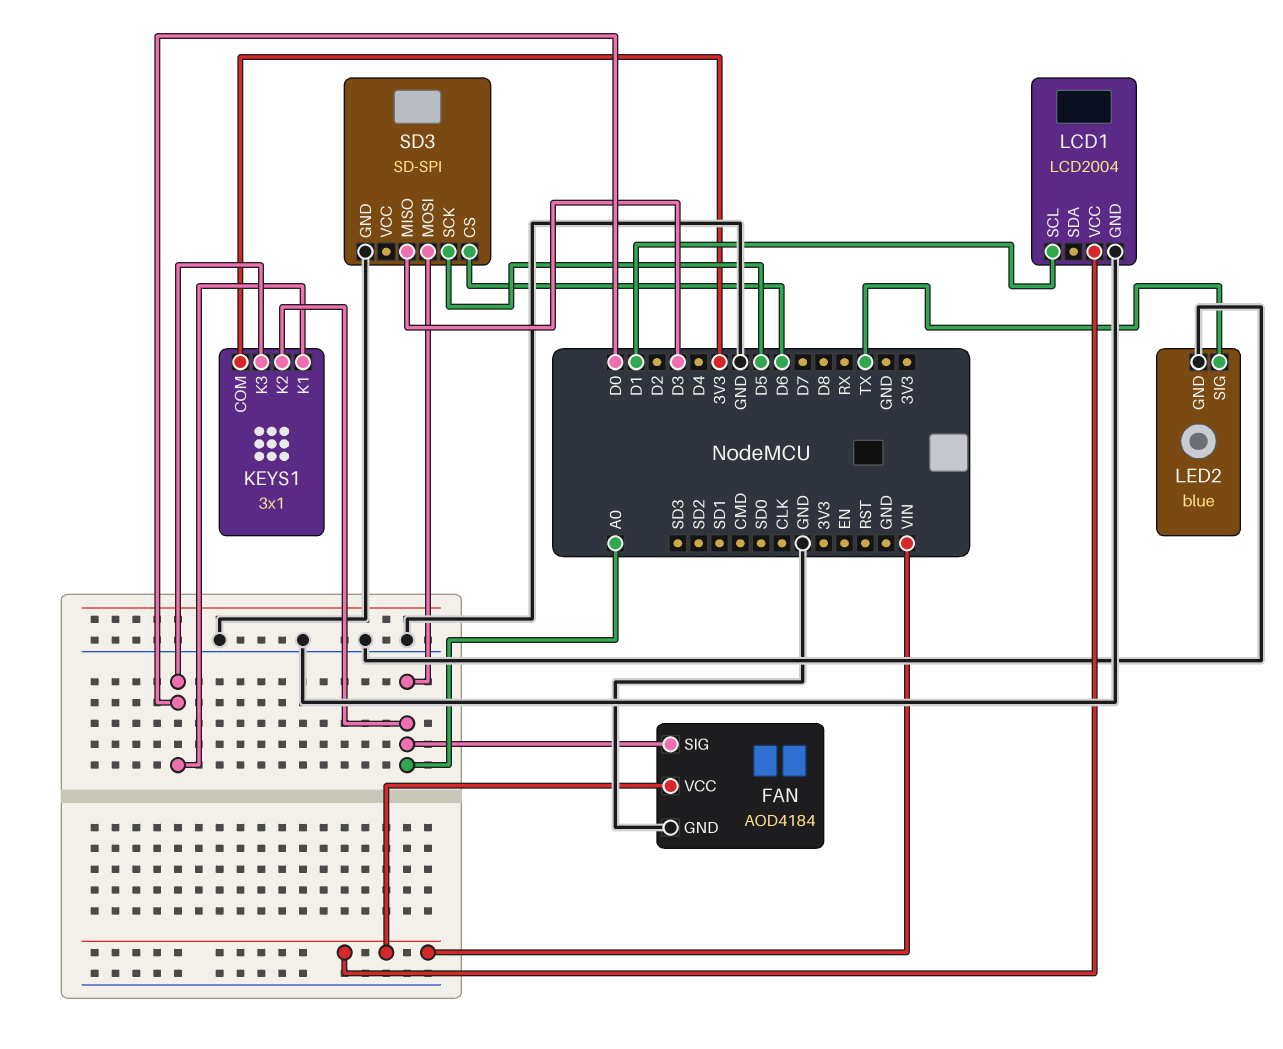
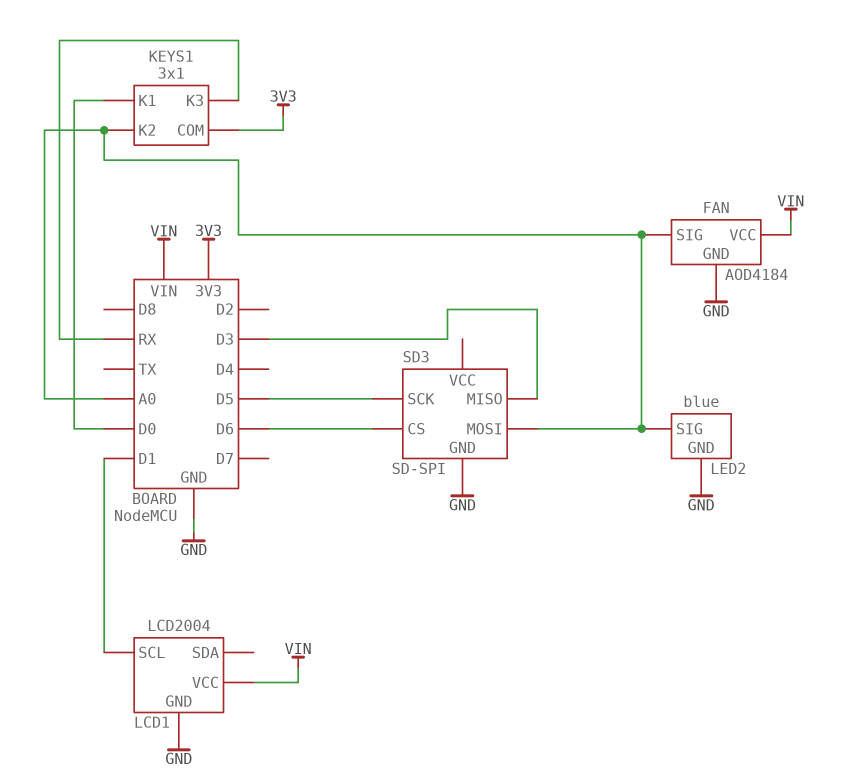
KEYS1 pin K3: D0 -> RX
LED2 pin SIG: TX -> A0

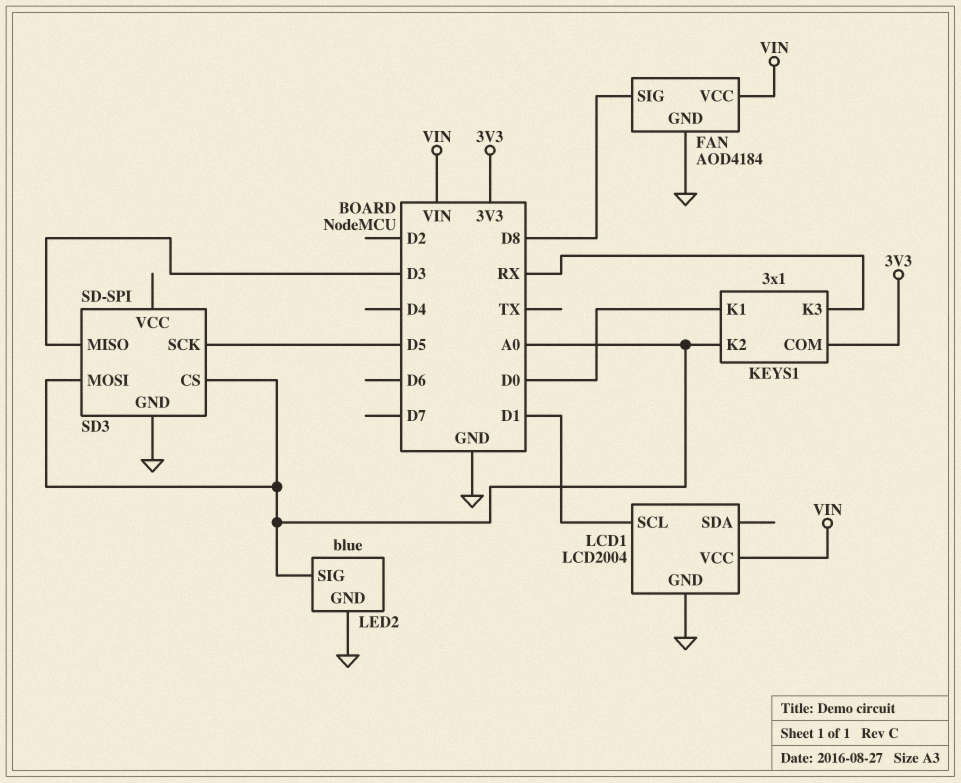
FAN pin SIG: A0 -> D8
SD3 pin CS: D6 -> A0

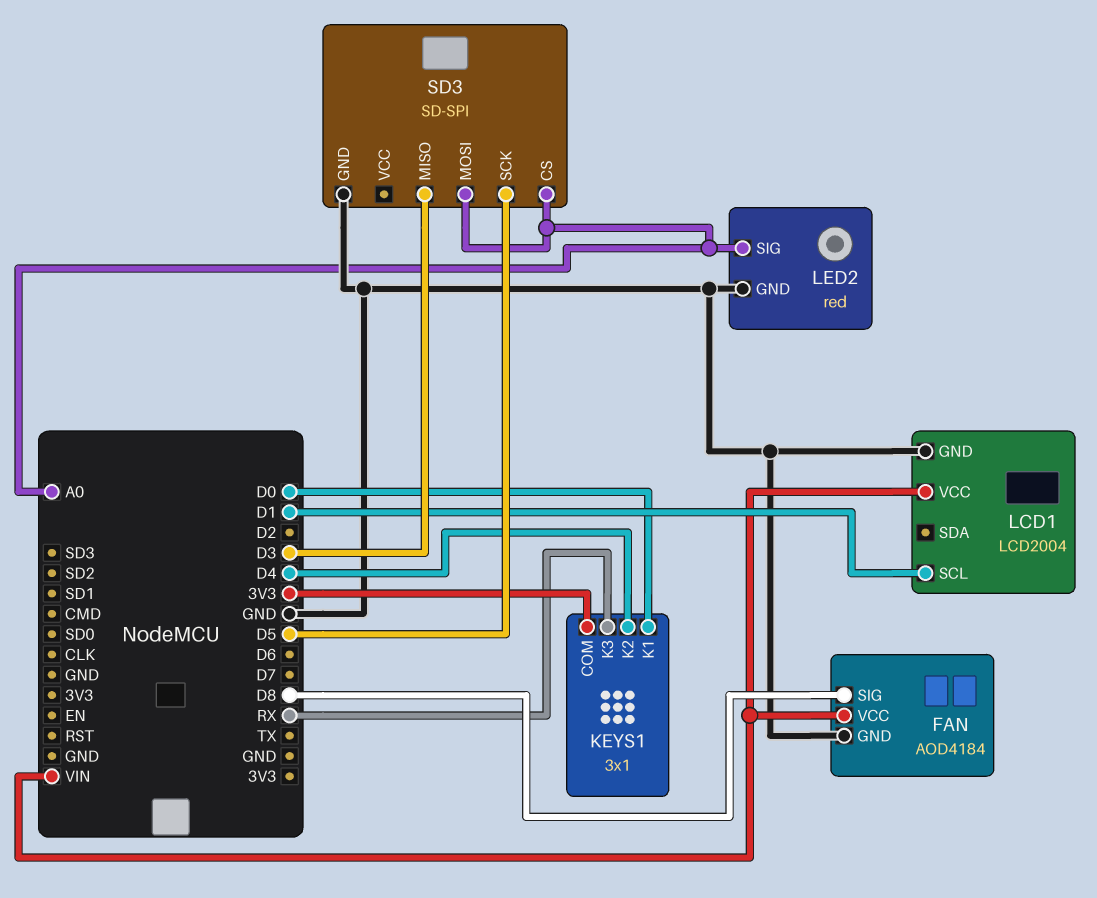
KEYS1 pin K2: A0 -> D4
LED2: blue -> red

